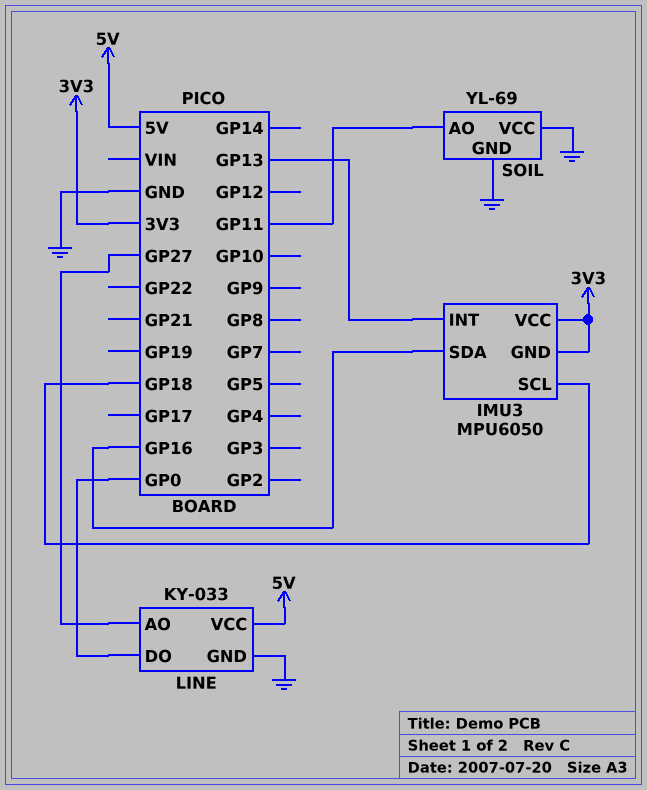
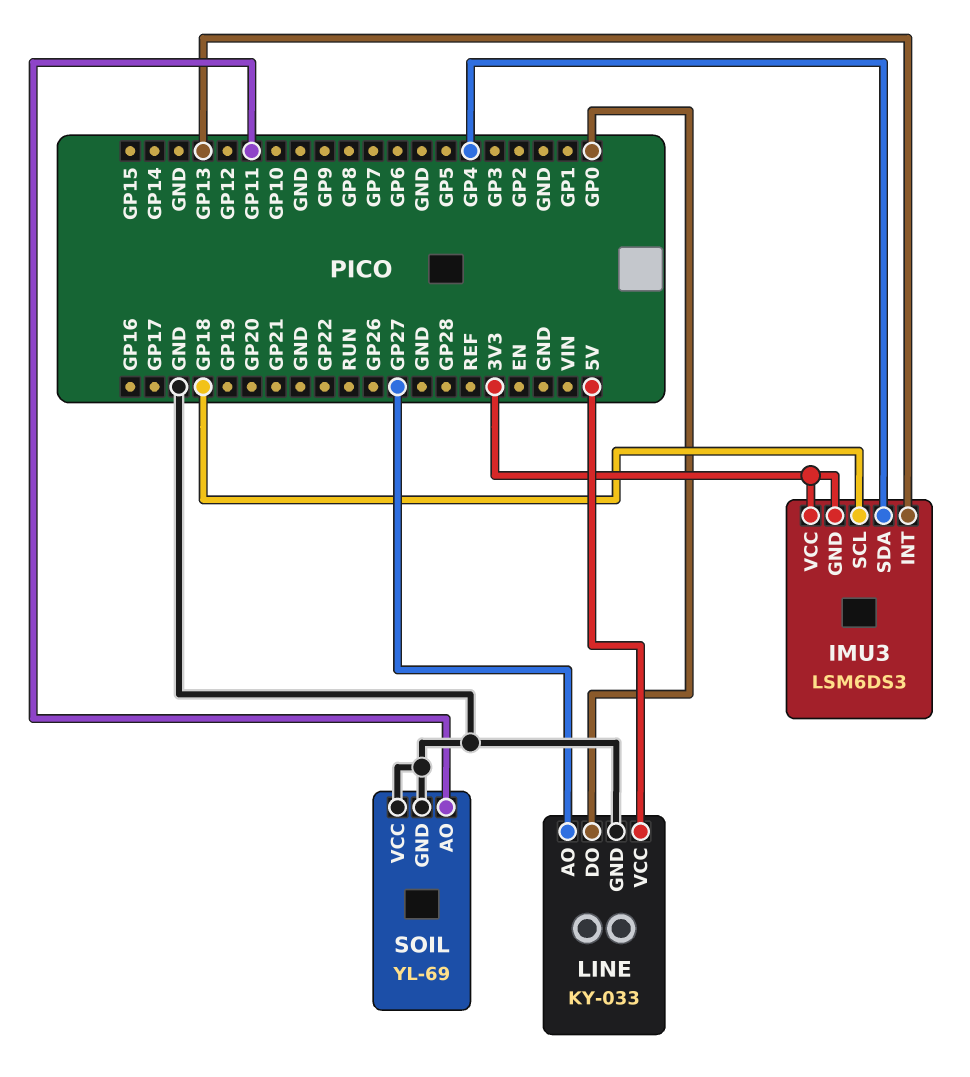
IMU3: MPU6050 -> LSM6DS3
IMU3 pin SDA: GP16 -> GP4

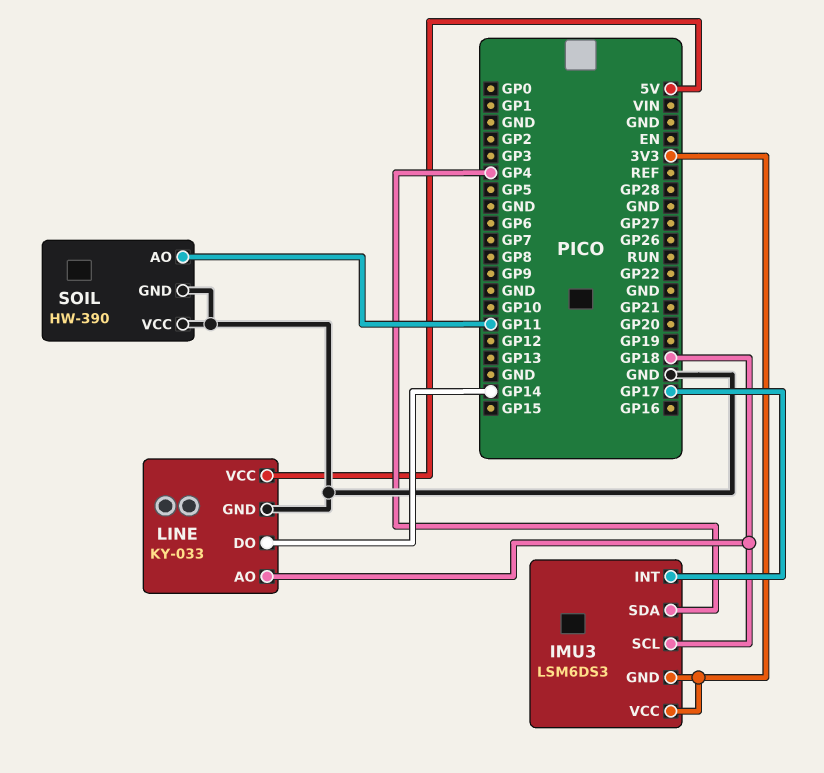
IMU3 pin INT: GP13 -> GP17
LINE pin AO: GP27 -> GP18
LINE pin DO: GP0 -> GP14
SOIL: YL-69 -> HW-390

